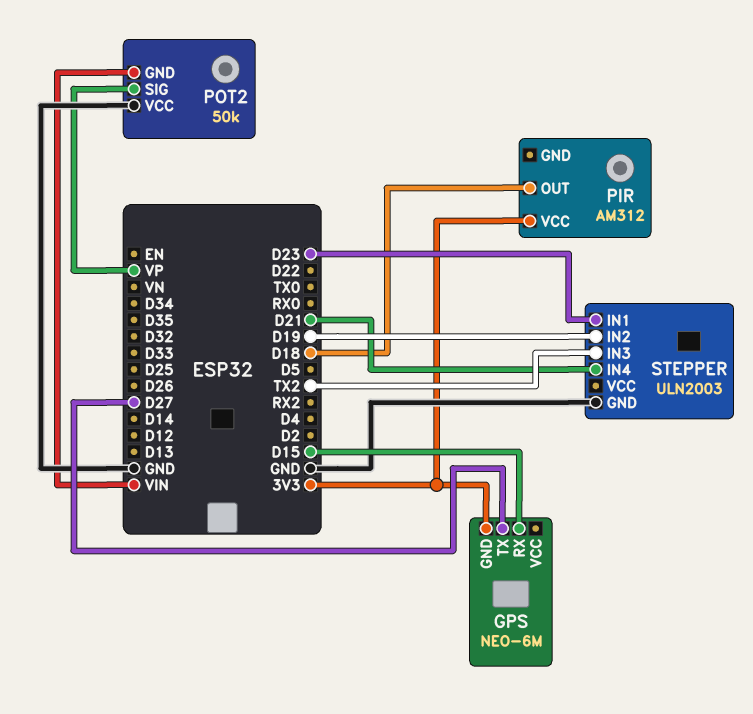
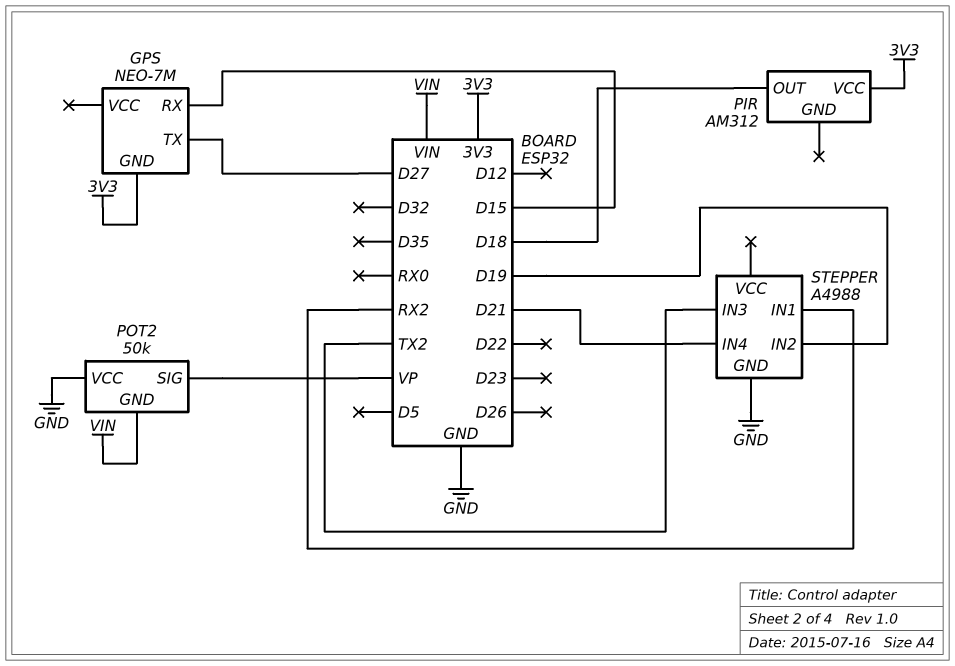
GPS: NEO-6M -> NEO-7M
STEPPER: ULN2003 -> A4988
STEPPER pin IN1: D23 -> RX2

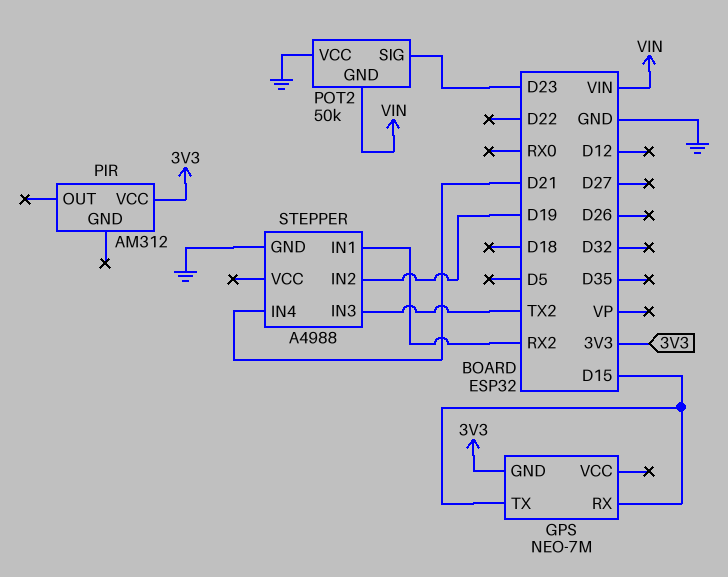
GPS pin TX: D27 -> D15
PIR pin OUT: D18 -> none
POT2 pin SIG: VP -> D23

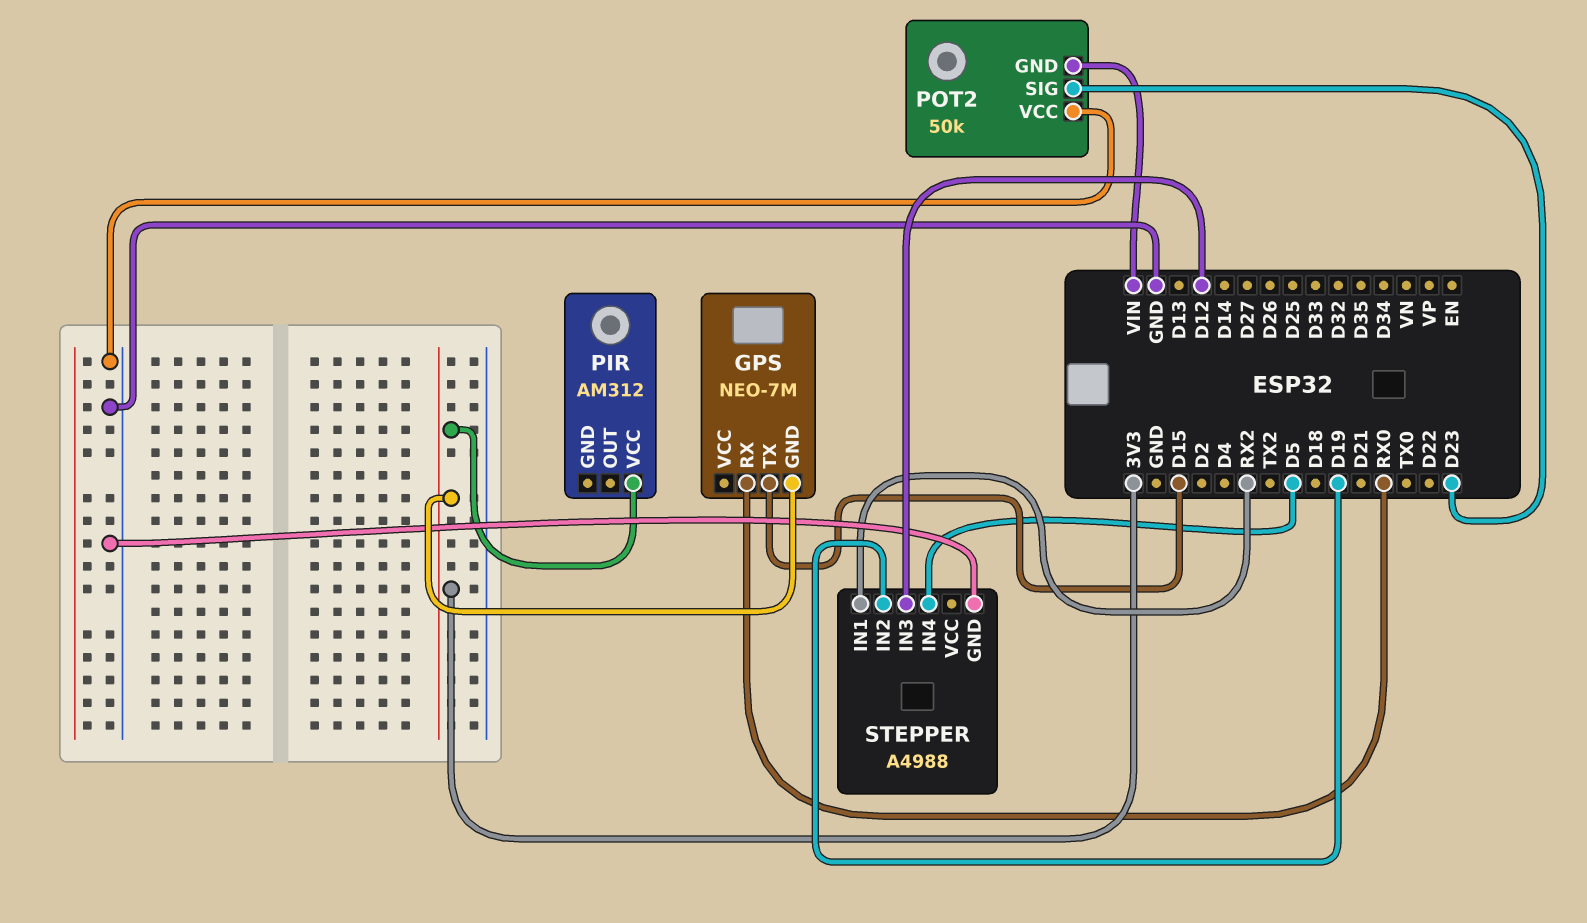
GPS pin RX: D15 -> RX0
STEPPER pin IN3: TX2 -> D12
STEPPER pin IN4: D21 -> D5

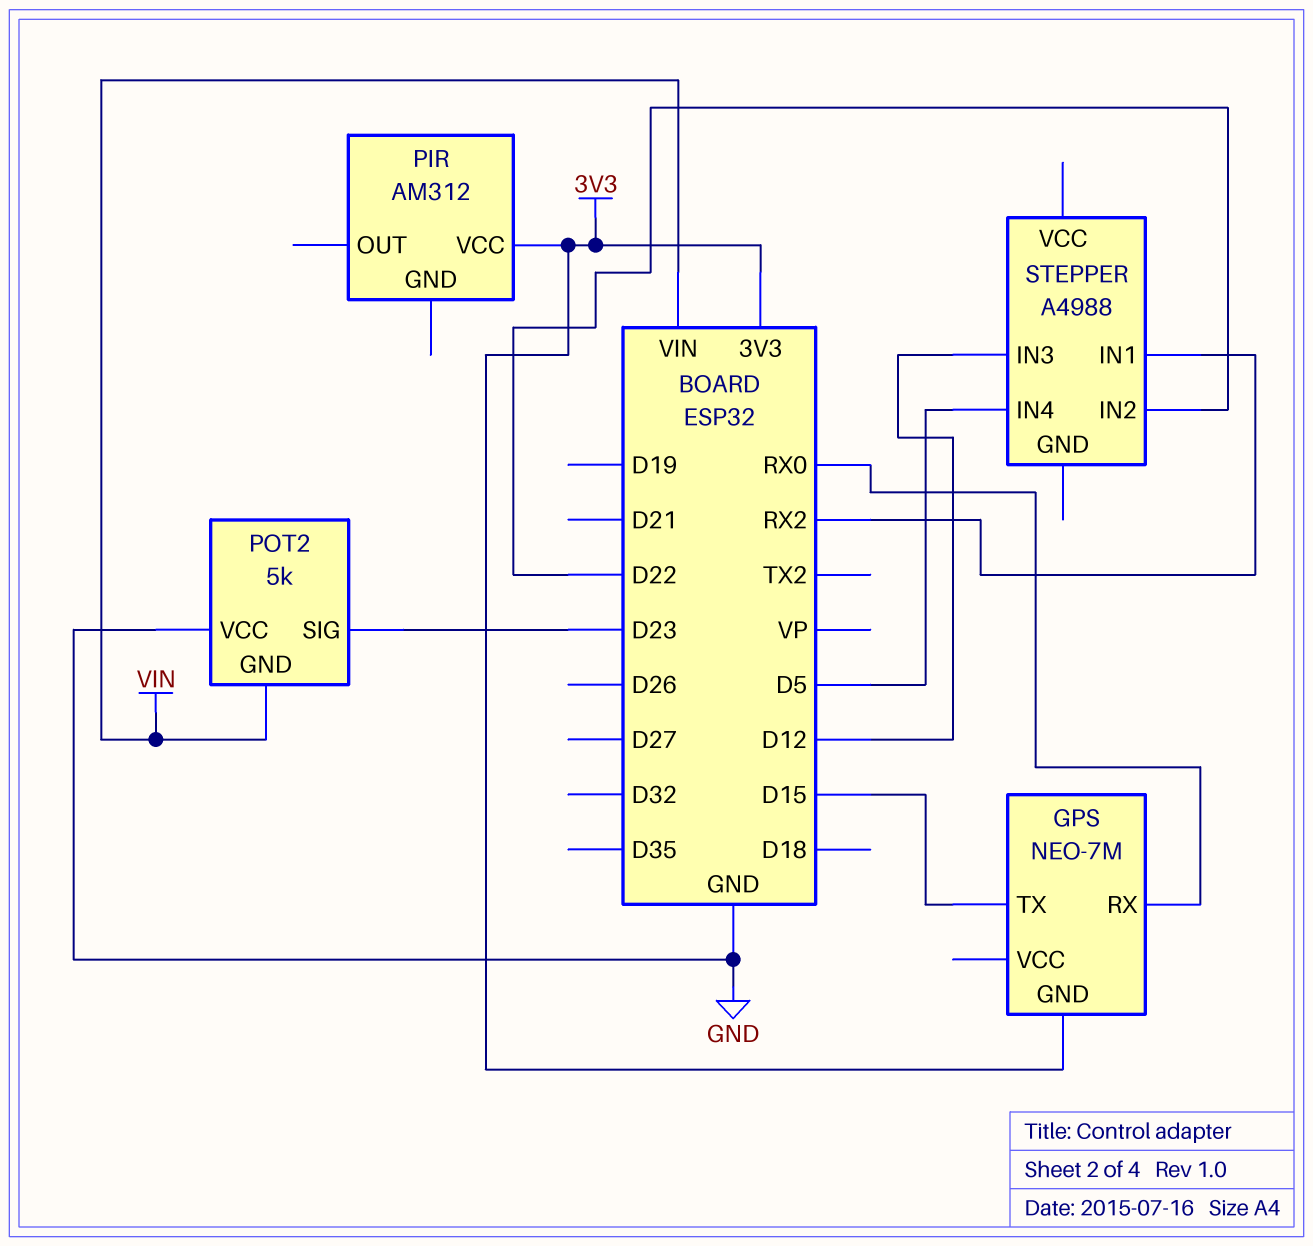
POT2: 50k -> 5k
STEPPER pin GND: GND -> none
STEPPER pin IN2: D19 -> D22

